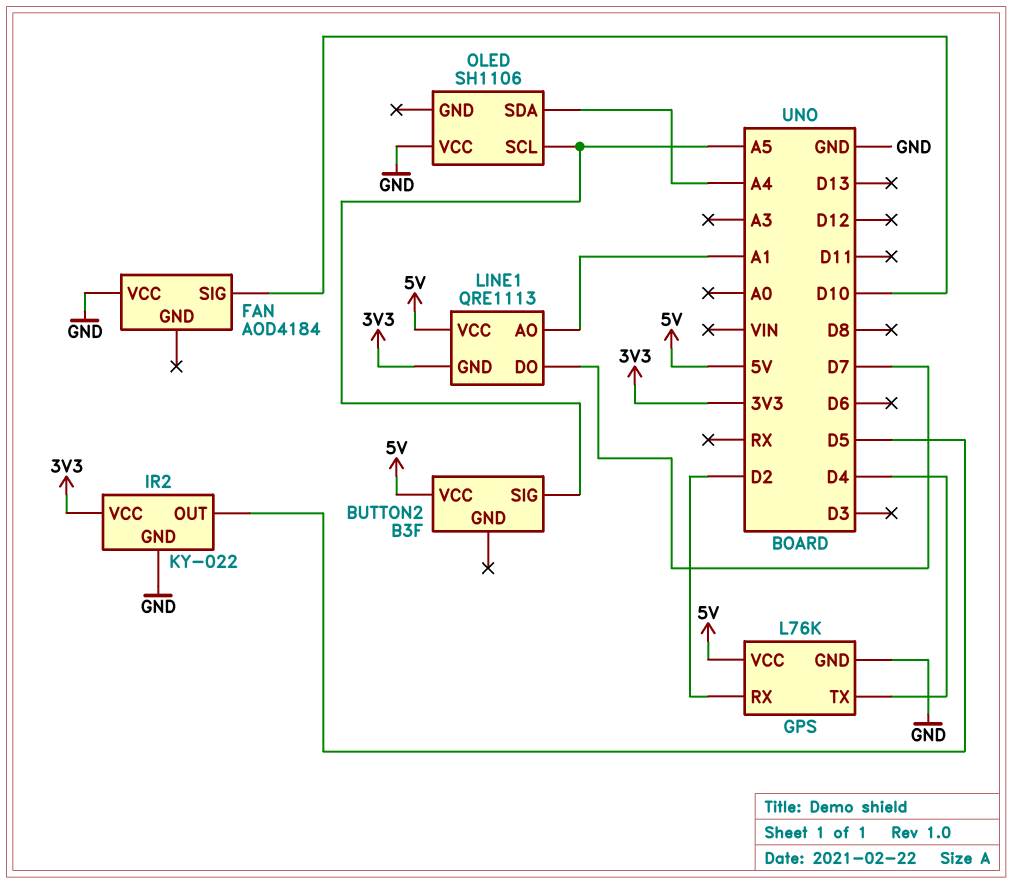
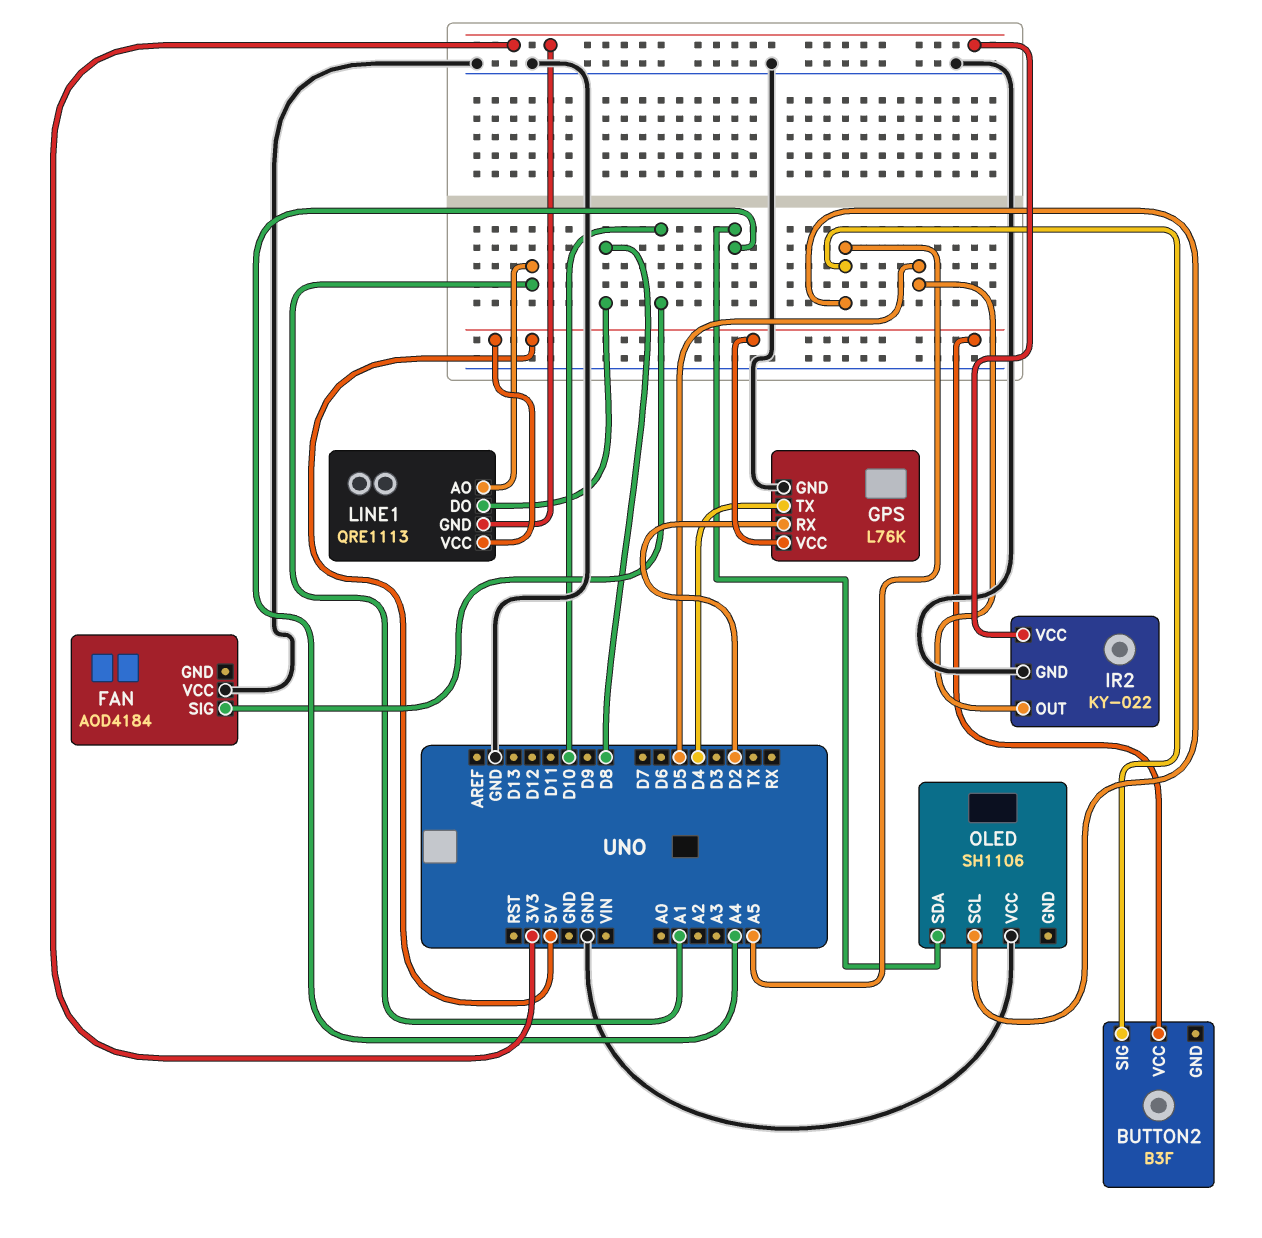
LINE1 pin DO: D7 -> D8

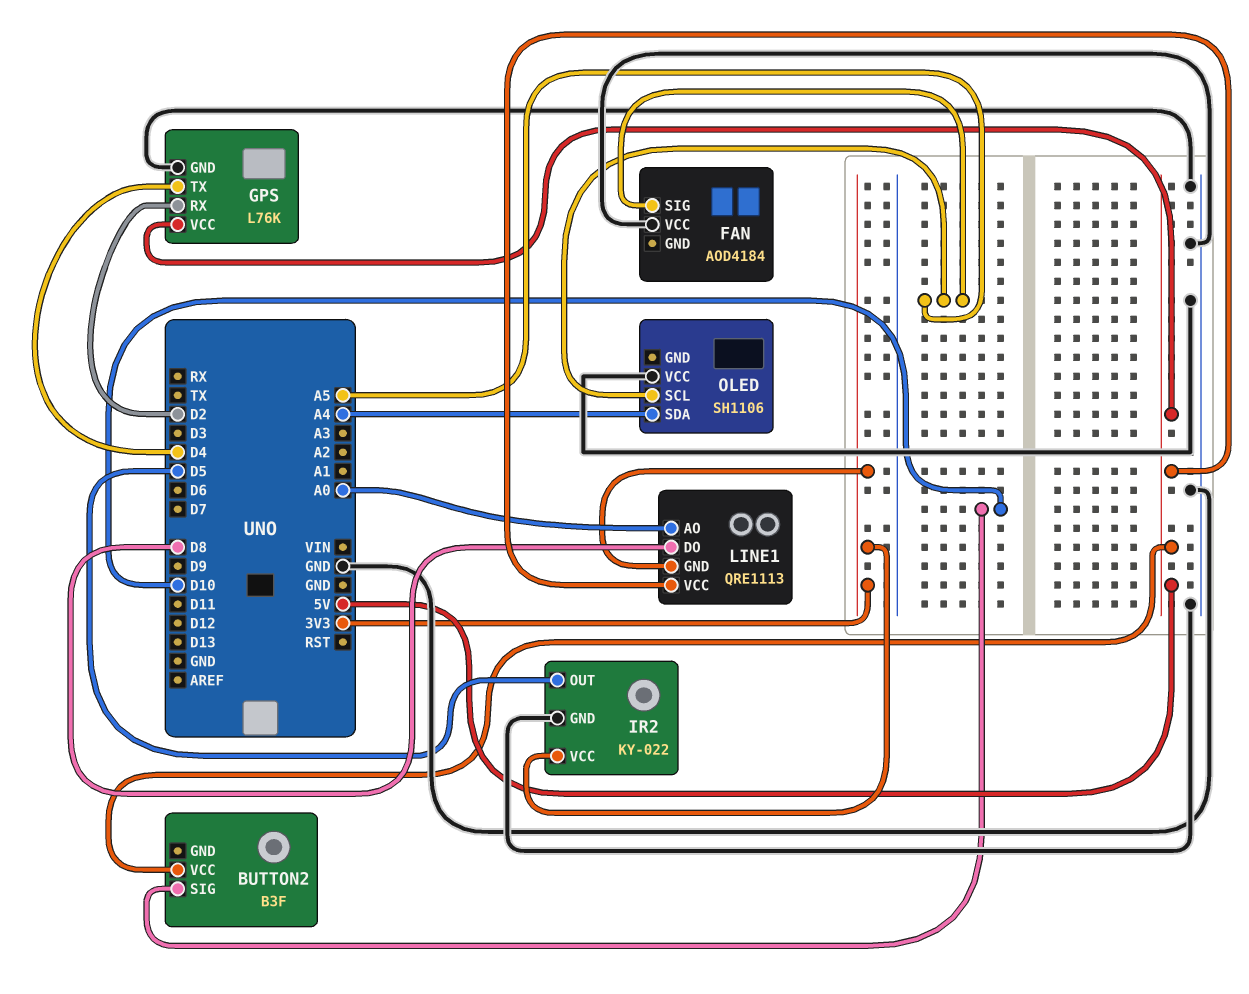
BUTTON2 pin SIG: A5 -> D10
FAN pin SIG: D10 -> A5
LINE1 pin AO: A1 -> A0

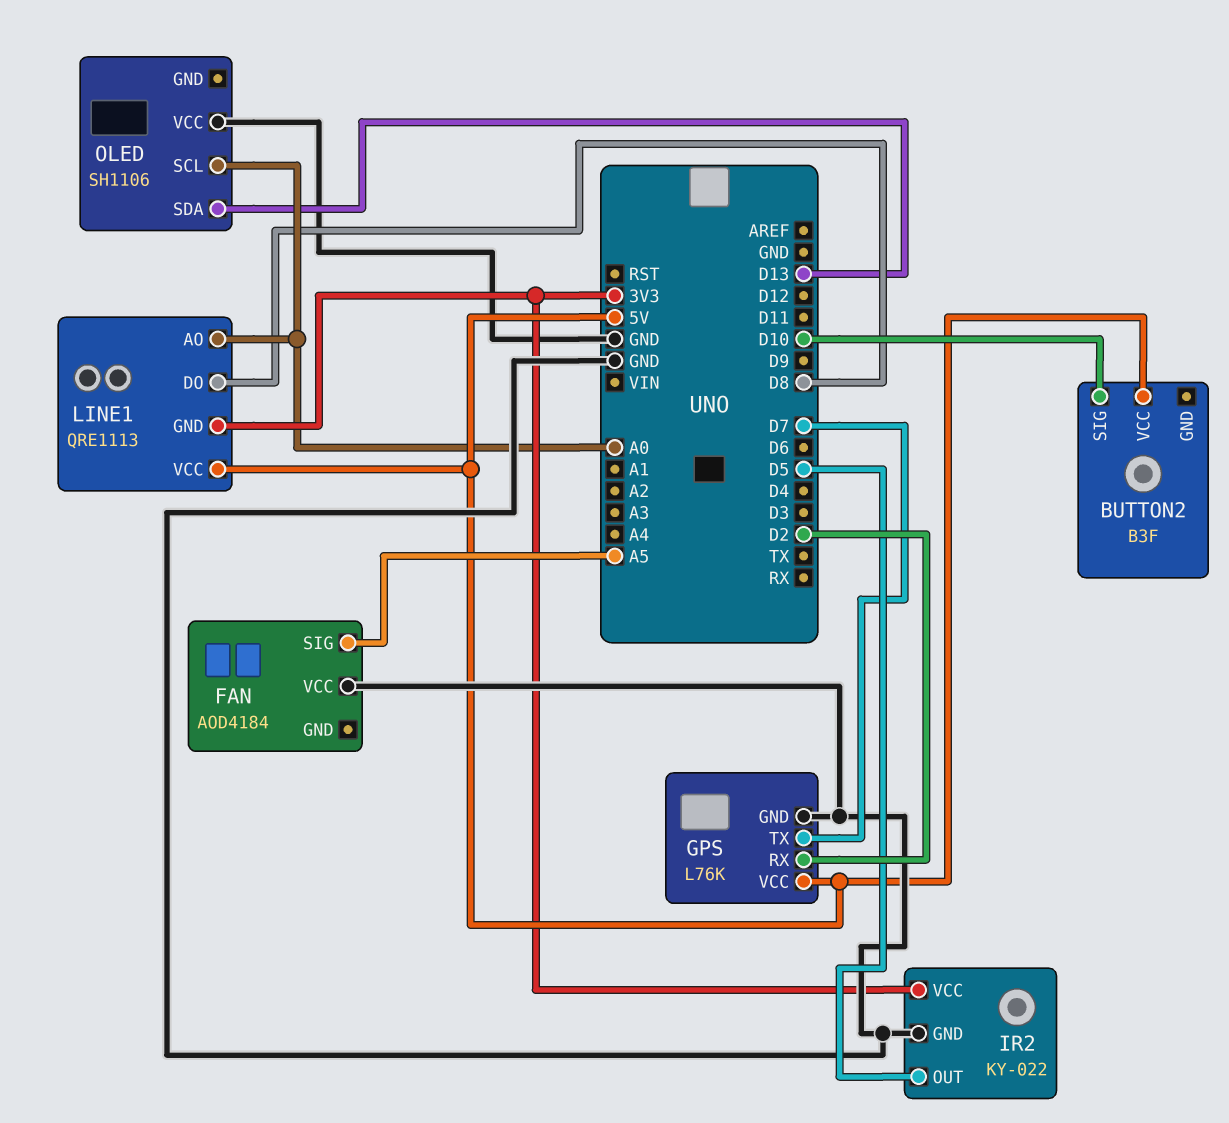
GPS pin TX: D4 -> D7
OLED pin SCL: A5 -> A0
OLED pin SDA: A4 -> D13

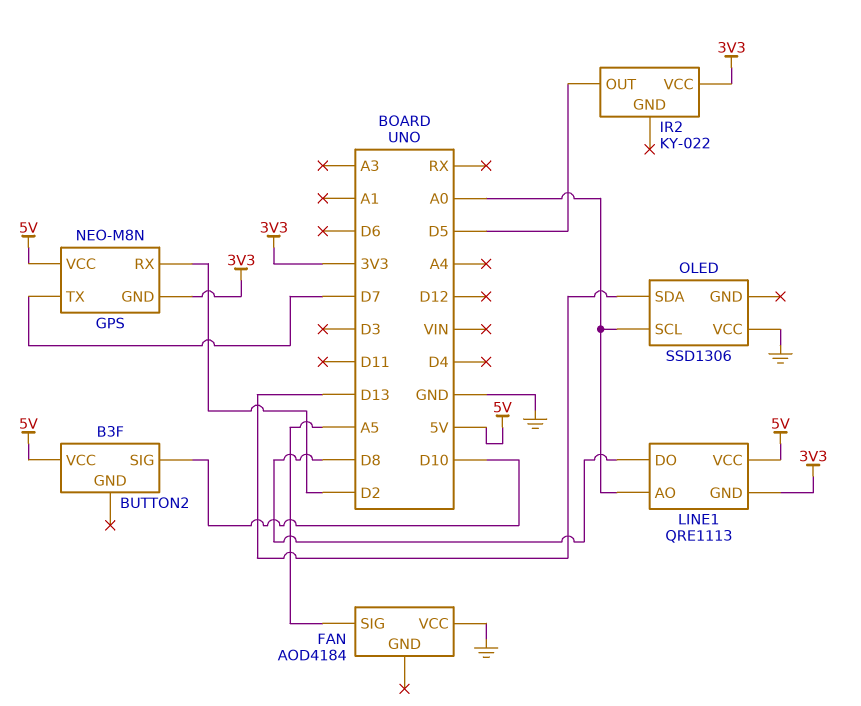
GPS: L76K -> NEO-M8N
GPS pin GND: GND -> 3V3
IR2 pin GND: GND -> none
OLED: SH1106 -> SSD1306

